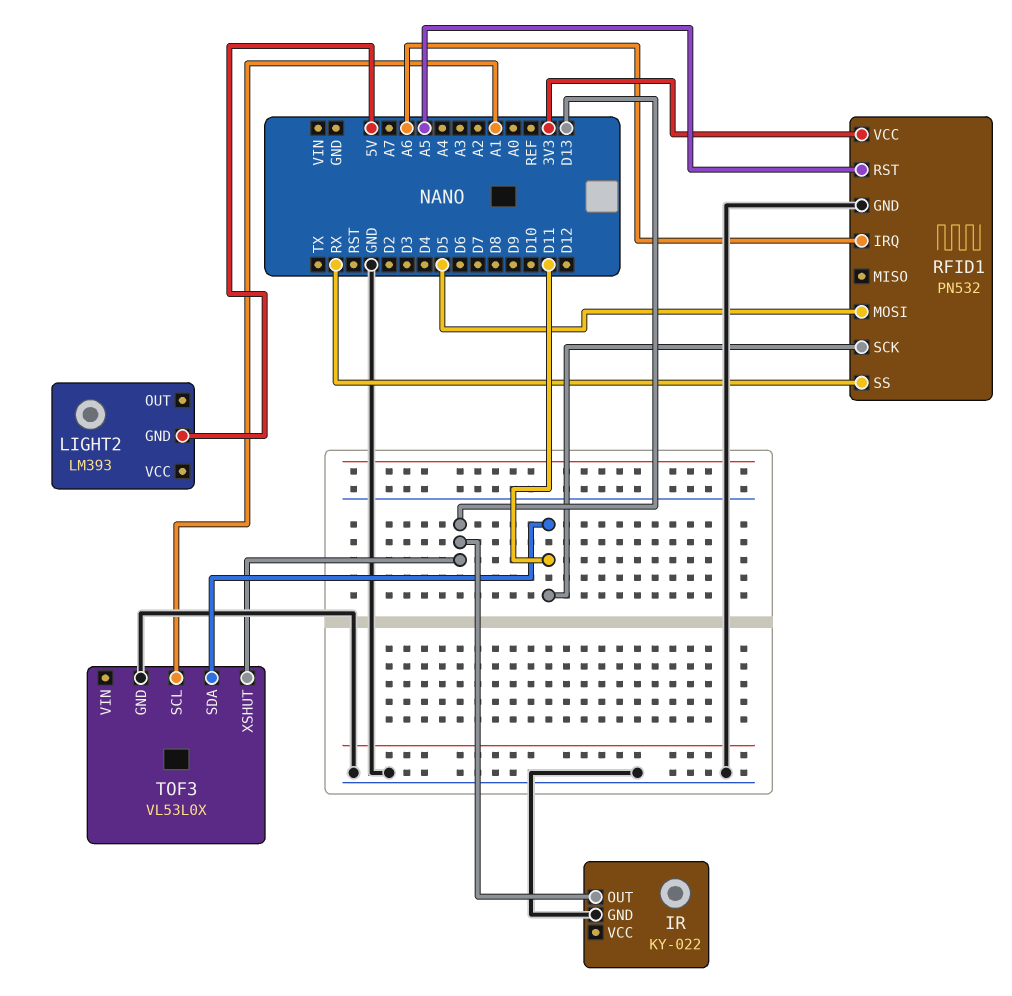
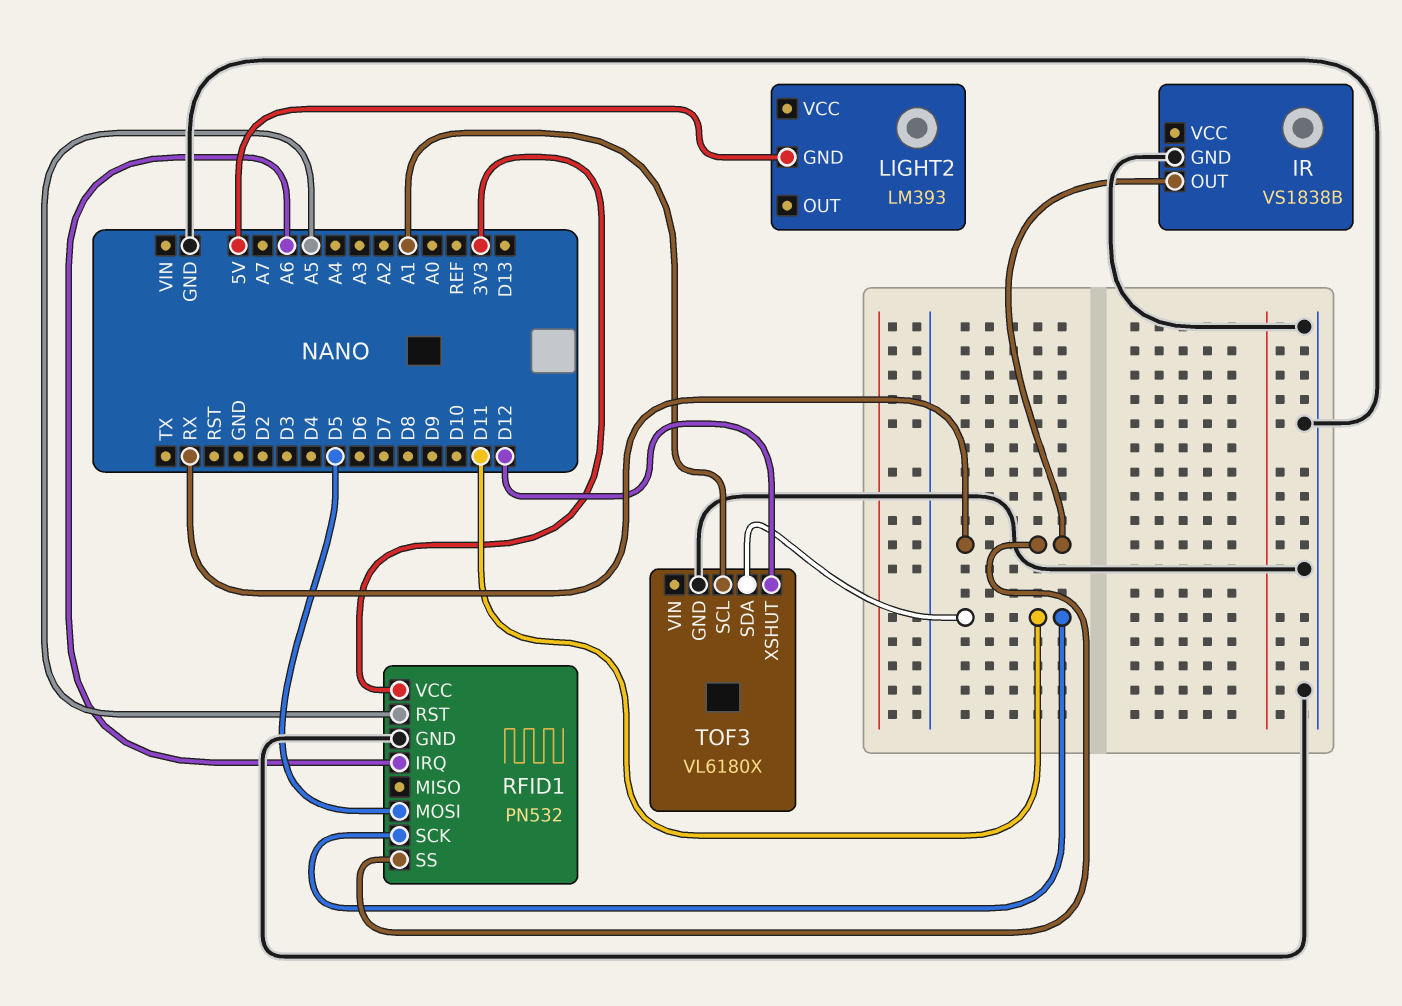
IR: KY-022 -> VS1838B
IR pin OUT: D13 -> RX
TOF3: VL53L0X -> VL6180X
TOF3 pin XSHUT: D13 -> D12

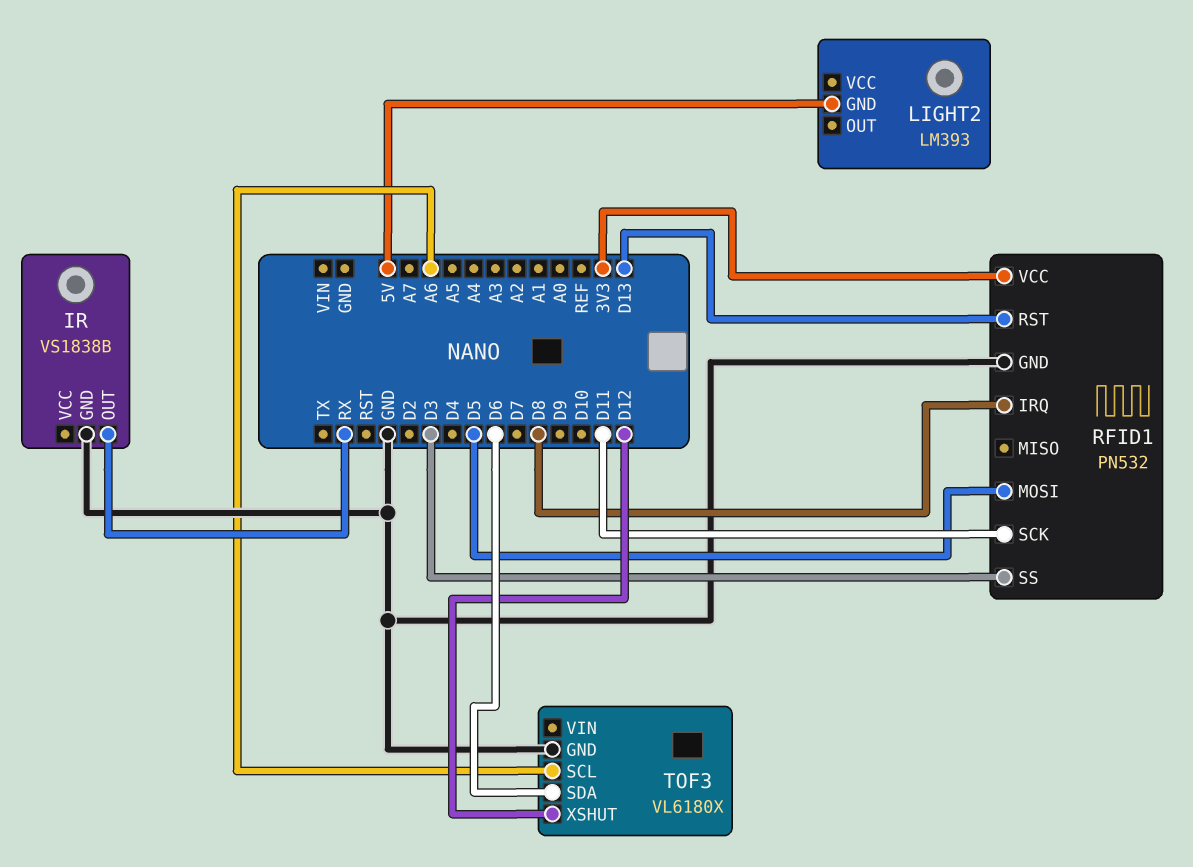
RFID1 pin IRQ: A6 -> D8
RFID1 pin RST: A5 -> D13
RFID1 pin SS: RX -> D3
TOF3 pin SCL: A1 -> A6
TOF3 pin SDA: D11 -> D6

